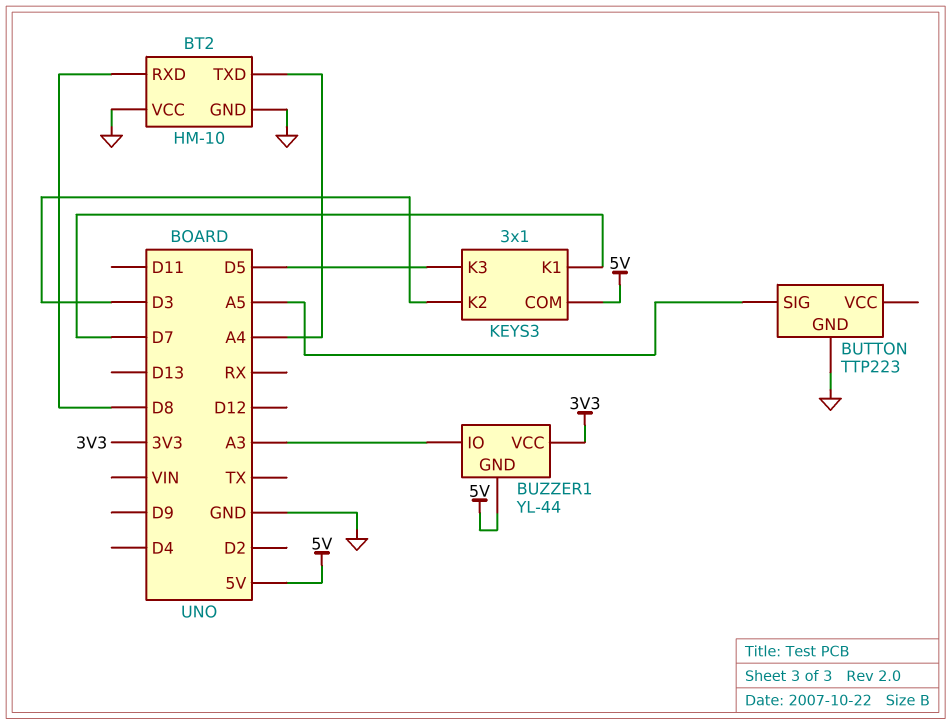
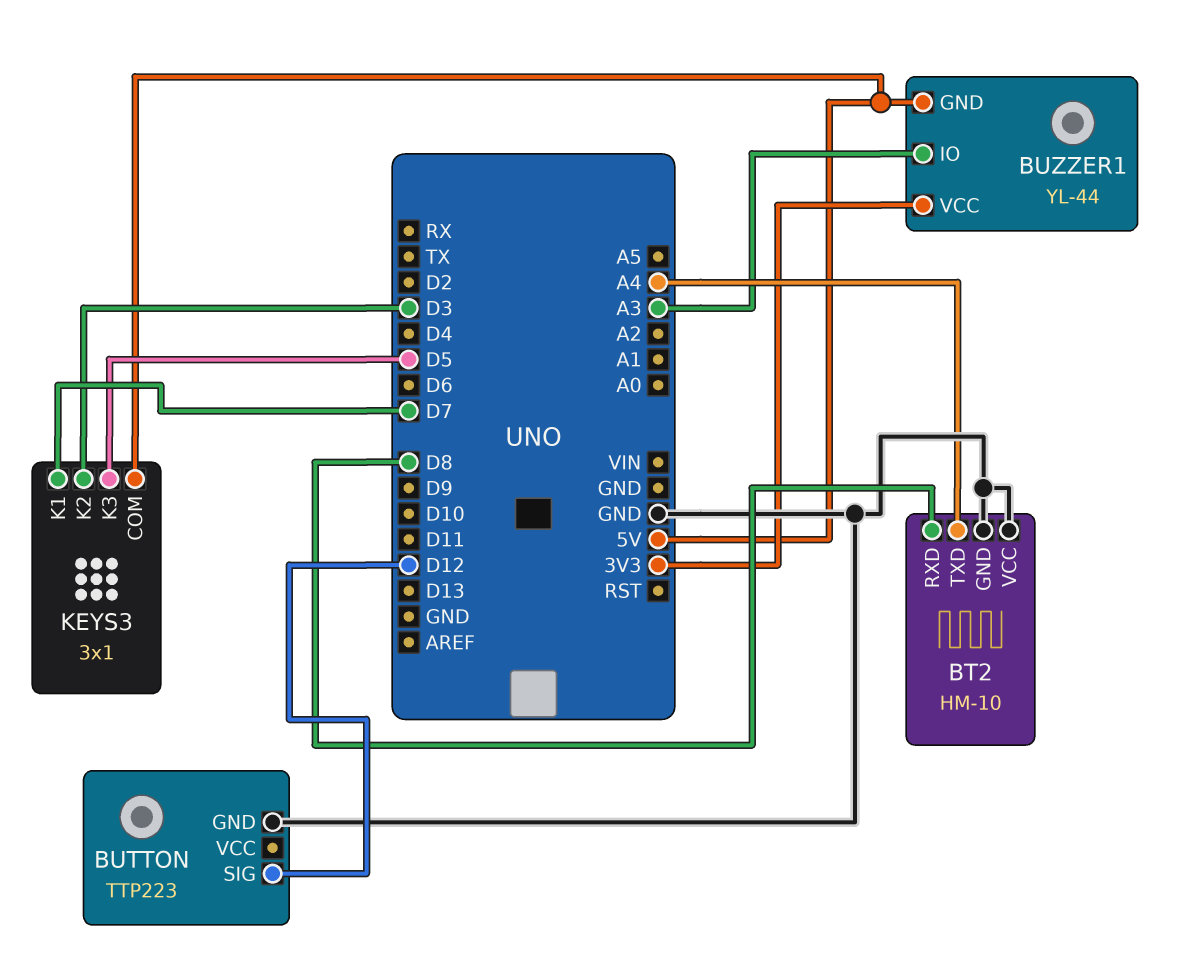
BUTTON pin SIG: A5 -> D12

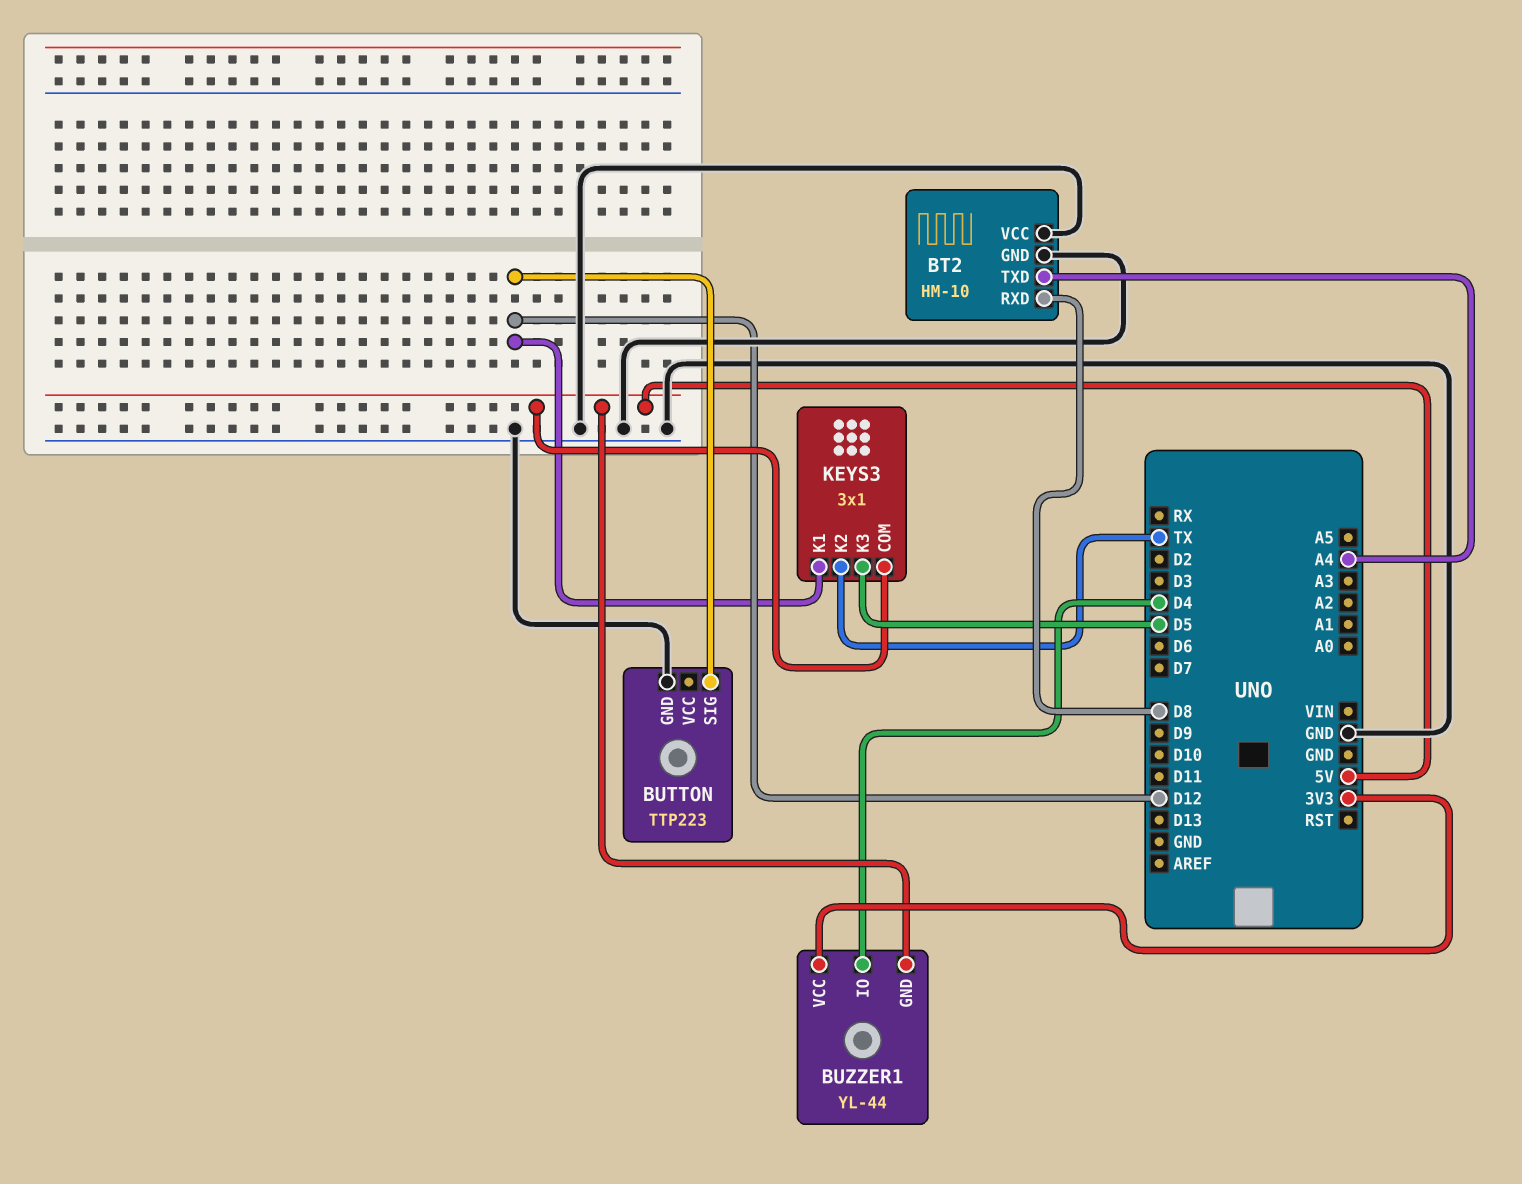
BUZZER1 pin IO: A3 -> D4
KEYS3 pin K1: D7 -> D12
KEYS3 pin K2: D3 -> TX

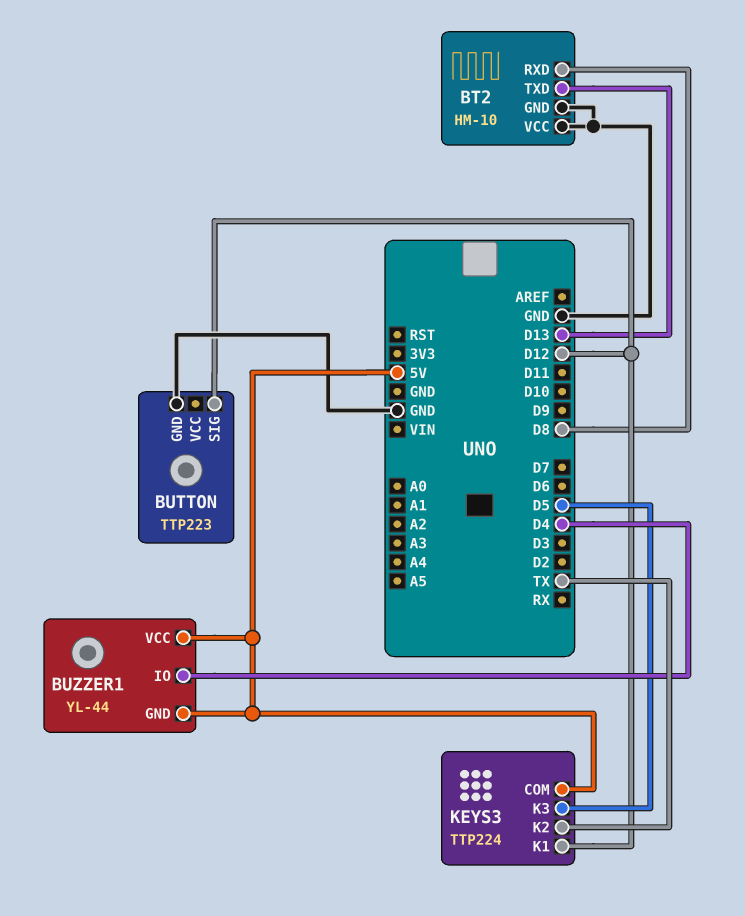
BT2 pin TXD: A4 -> D13
BUZZER1 pin VCC: 3V3 -> 5V
KEYS3: 3x1 -> TTP224

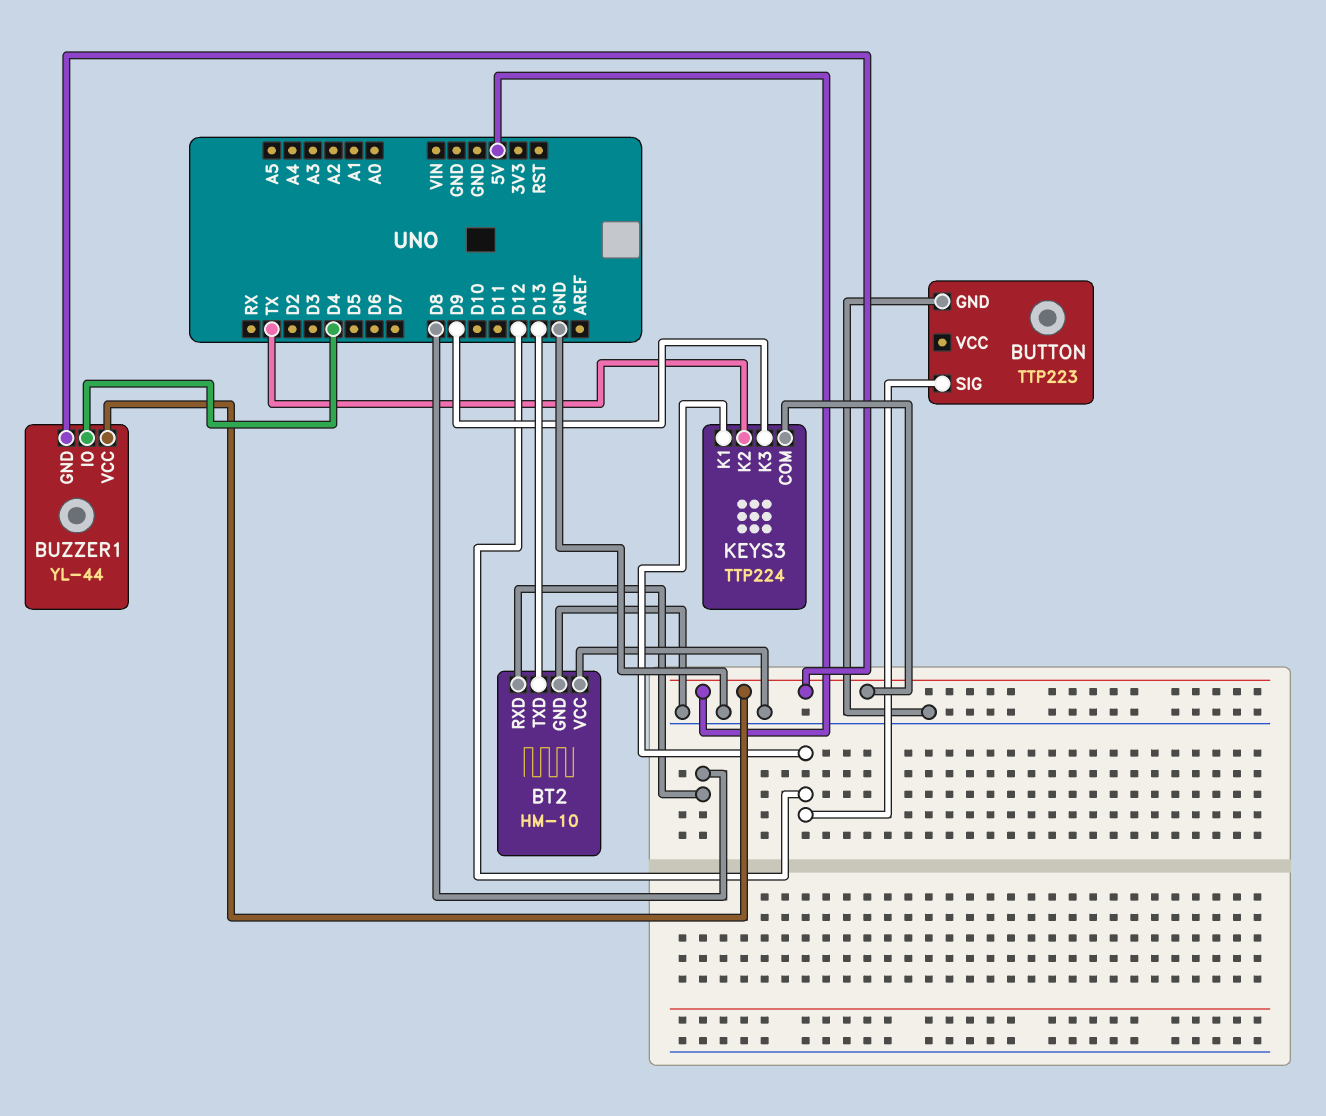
KEYS3 pin K3: D5 -> D9

